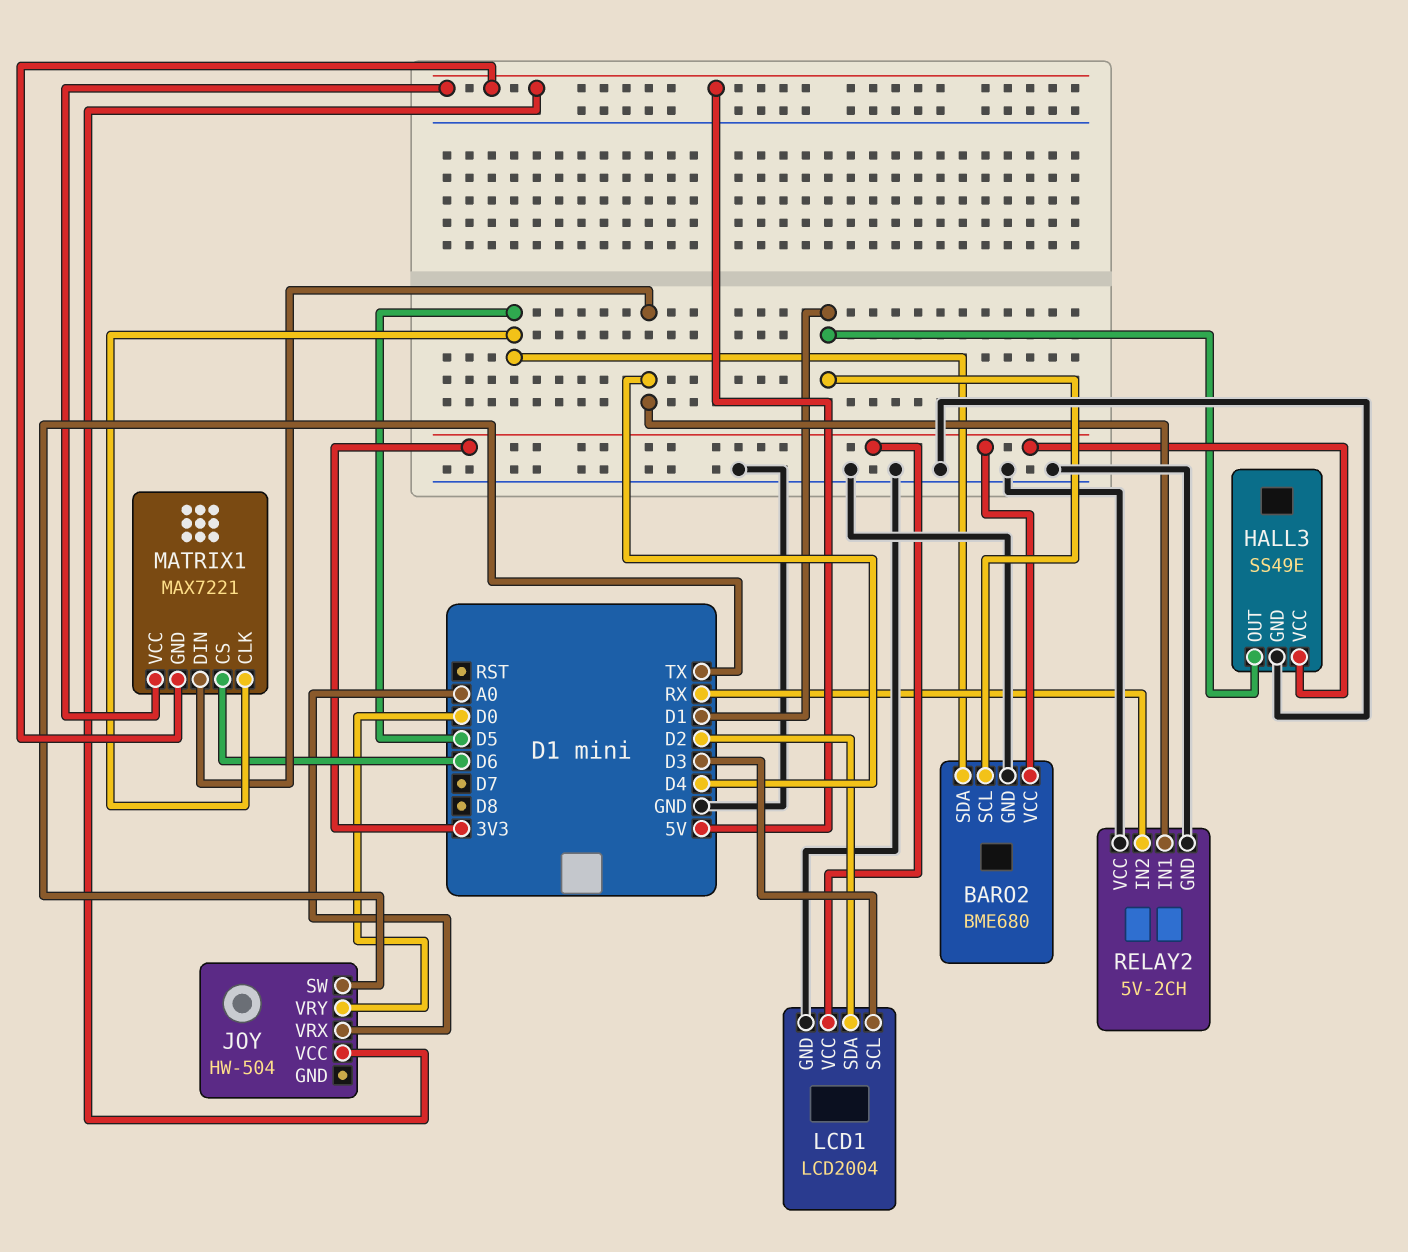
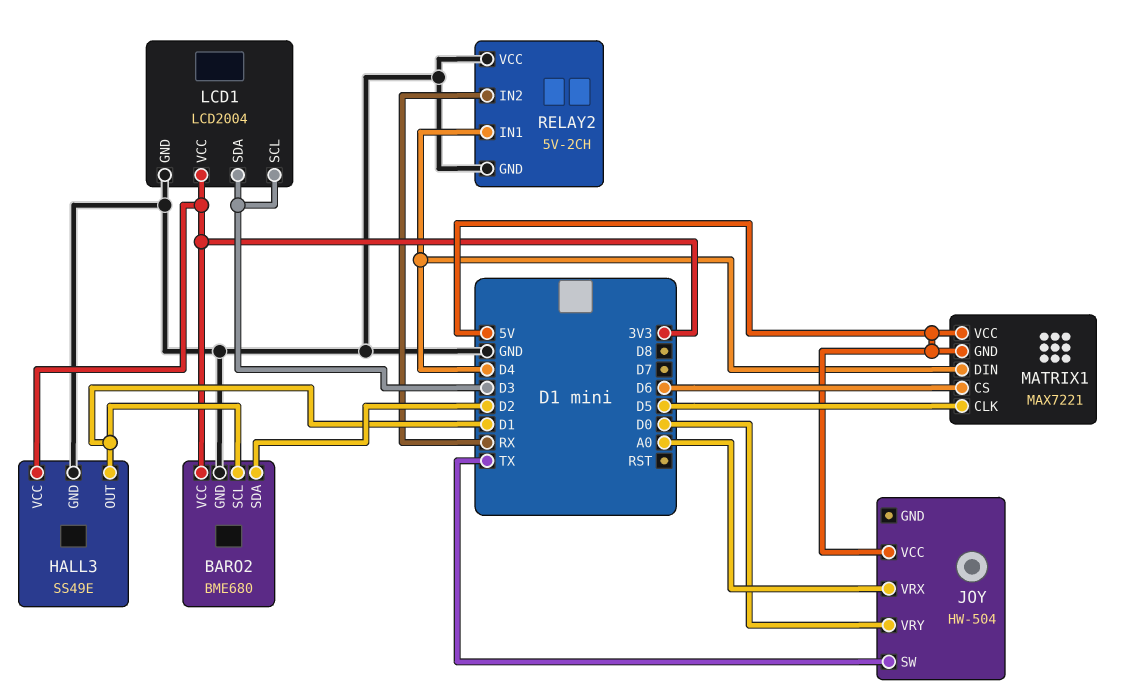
BARO2 pin SDA: D5 -> D2
LCD1 pin SDA: D2 -> D3

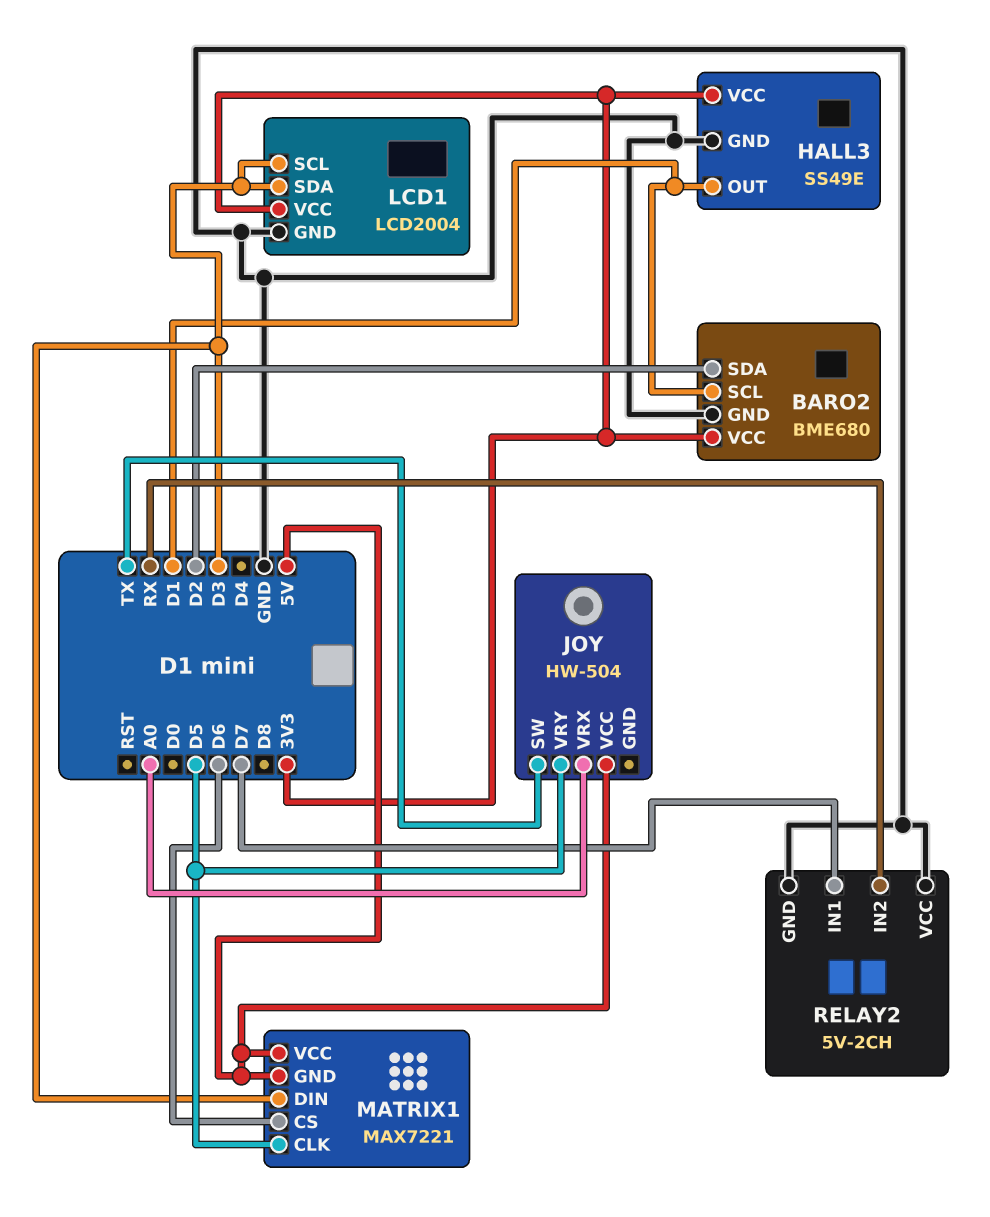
JOY pin VRY: D0 -> D5
MATRIX1 pin DIN: D4 -> D3
RELAY2 pin IN1: D4 -> D7

